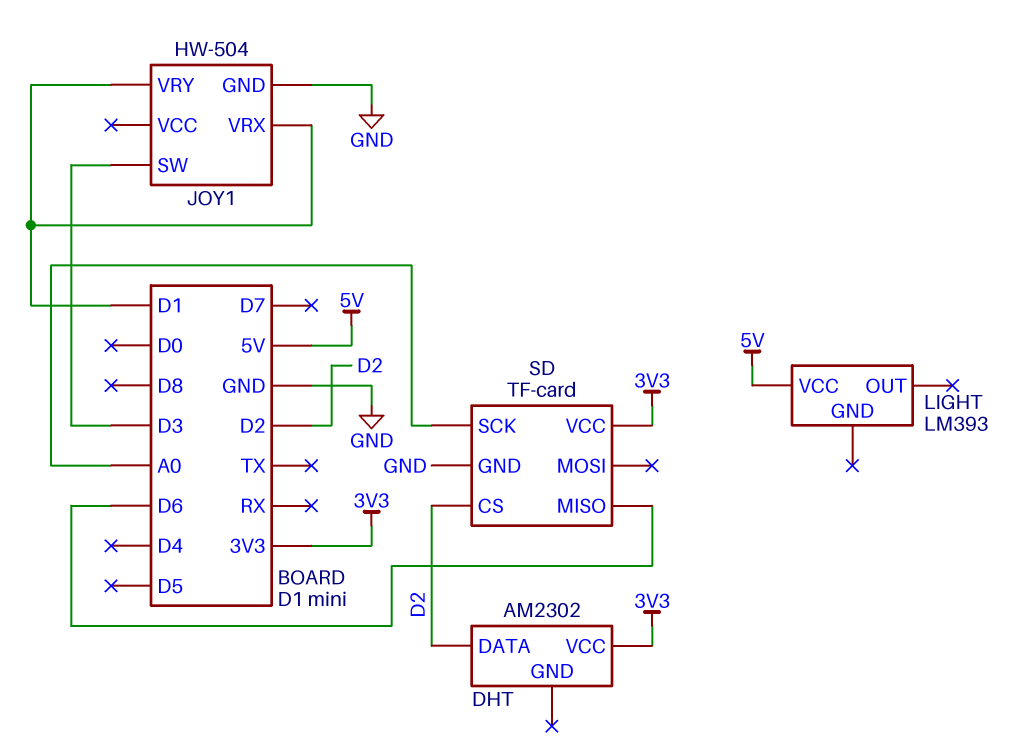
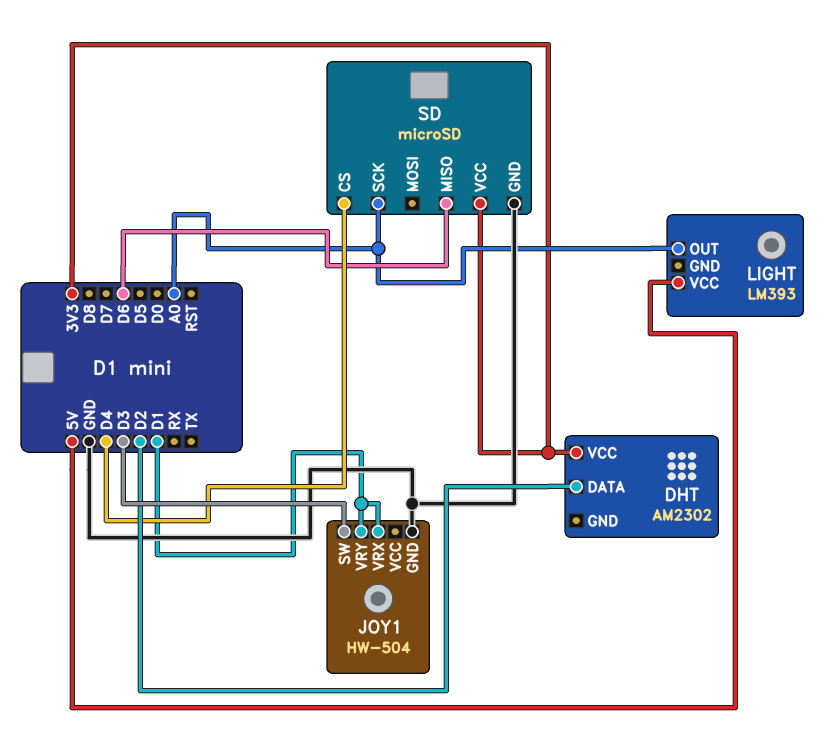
LIGHT pin OUT: none -> A0
SD: TF-card -> microSD
SD pin CS: D2 -> D4

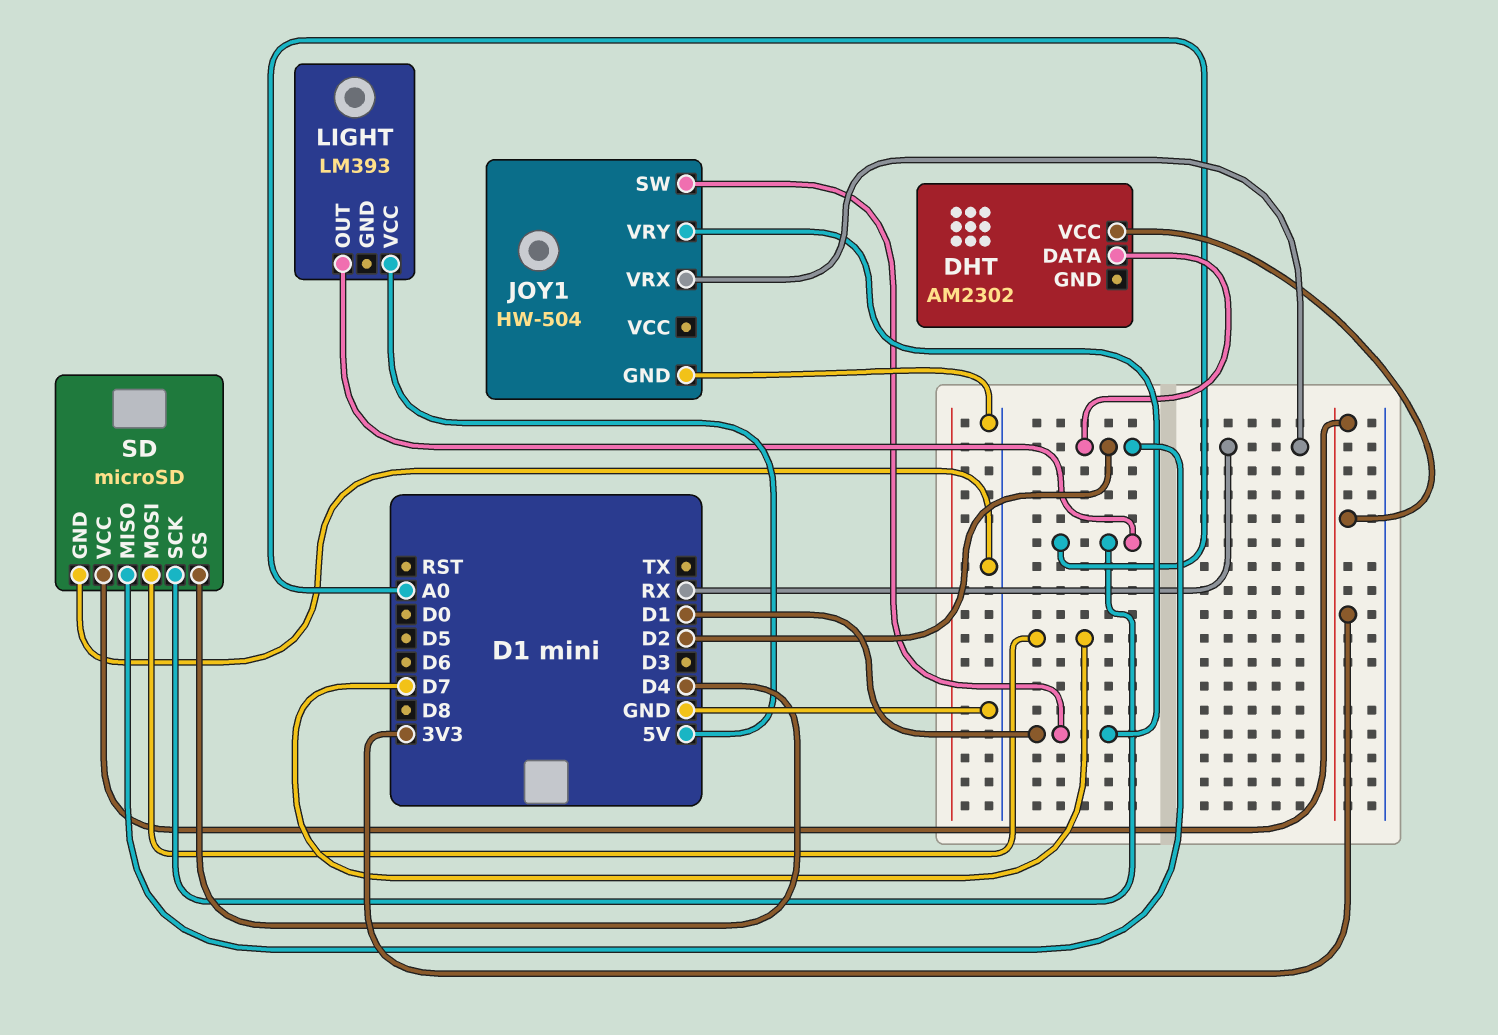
JOY1 pin SW: D3 -> D1
JOY1 pin VRX: D1 -> RX
SD pin MISO: D6 -> D2
SD pin MOSI: none -> D7

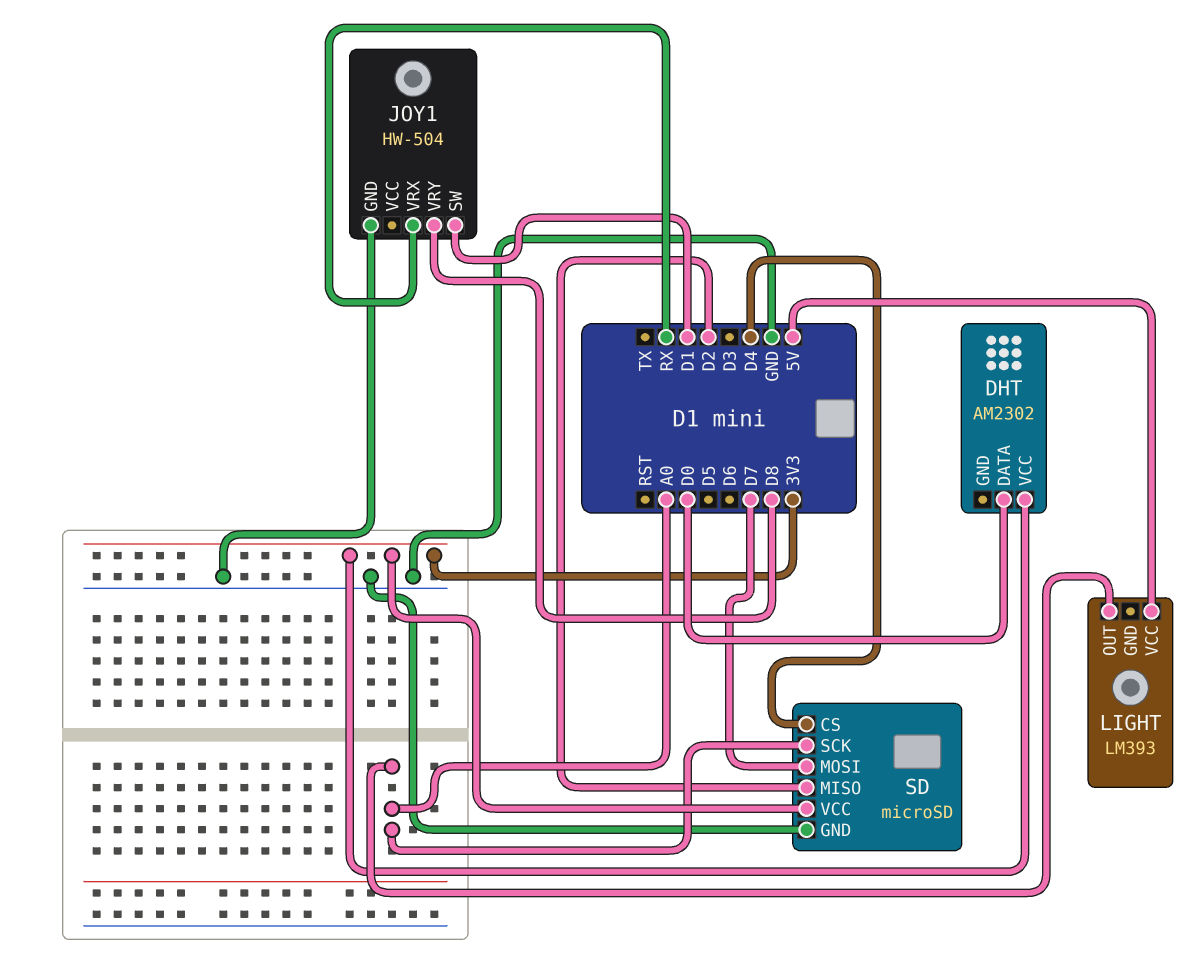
DHT pin DATA: D2 -> D0
JOY1 pin VRY: D1 -> D8

